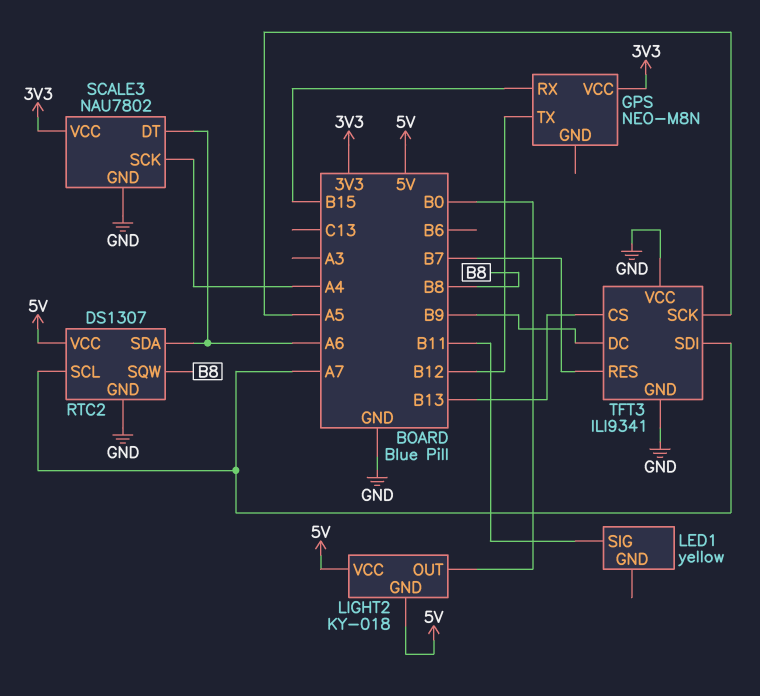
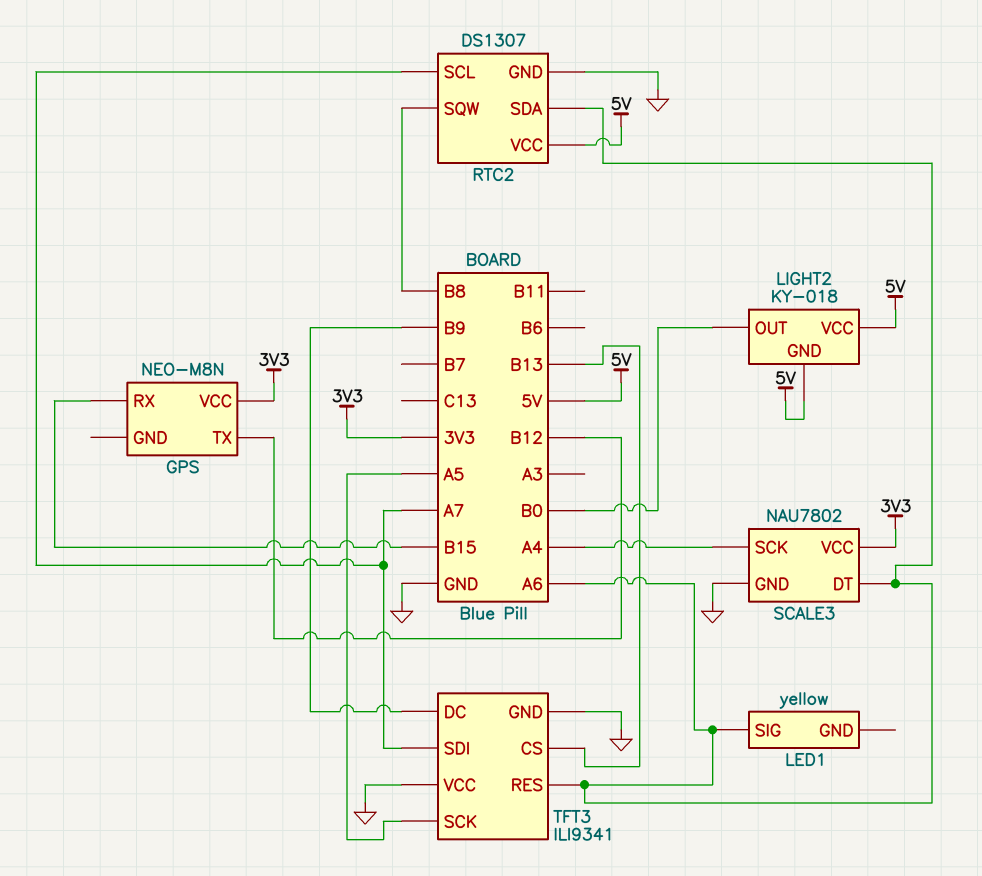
LED1 pin SIG: B11 -> A6
TFT3 pin RES: B7 -> A6

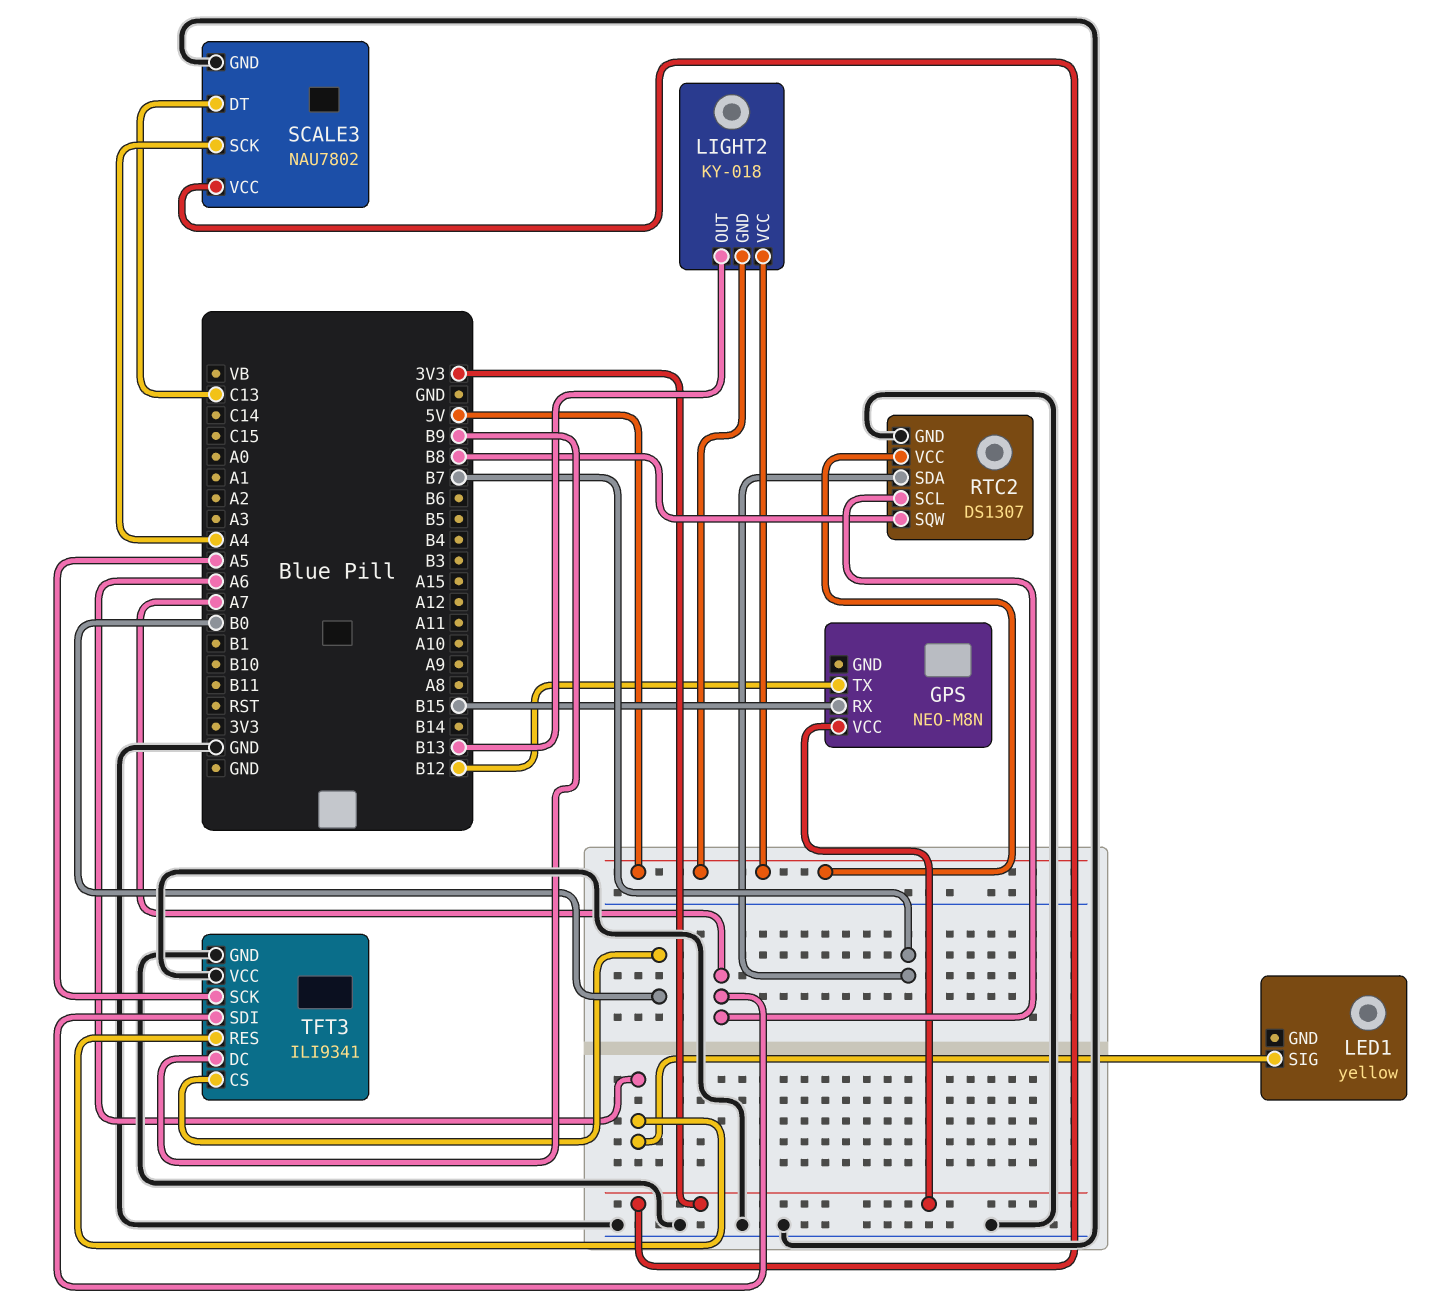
LIGHT2 pin OUT: B0 -> B13
RTC2 pin SDA: A6 -> B7
SCALE3 pin DT: A6 -> C13
TFT3 pin CS: B13 -> B0

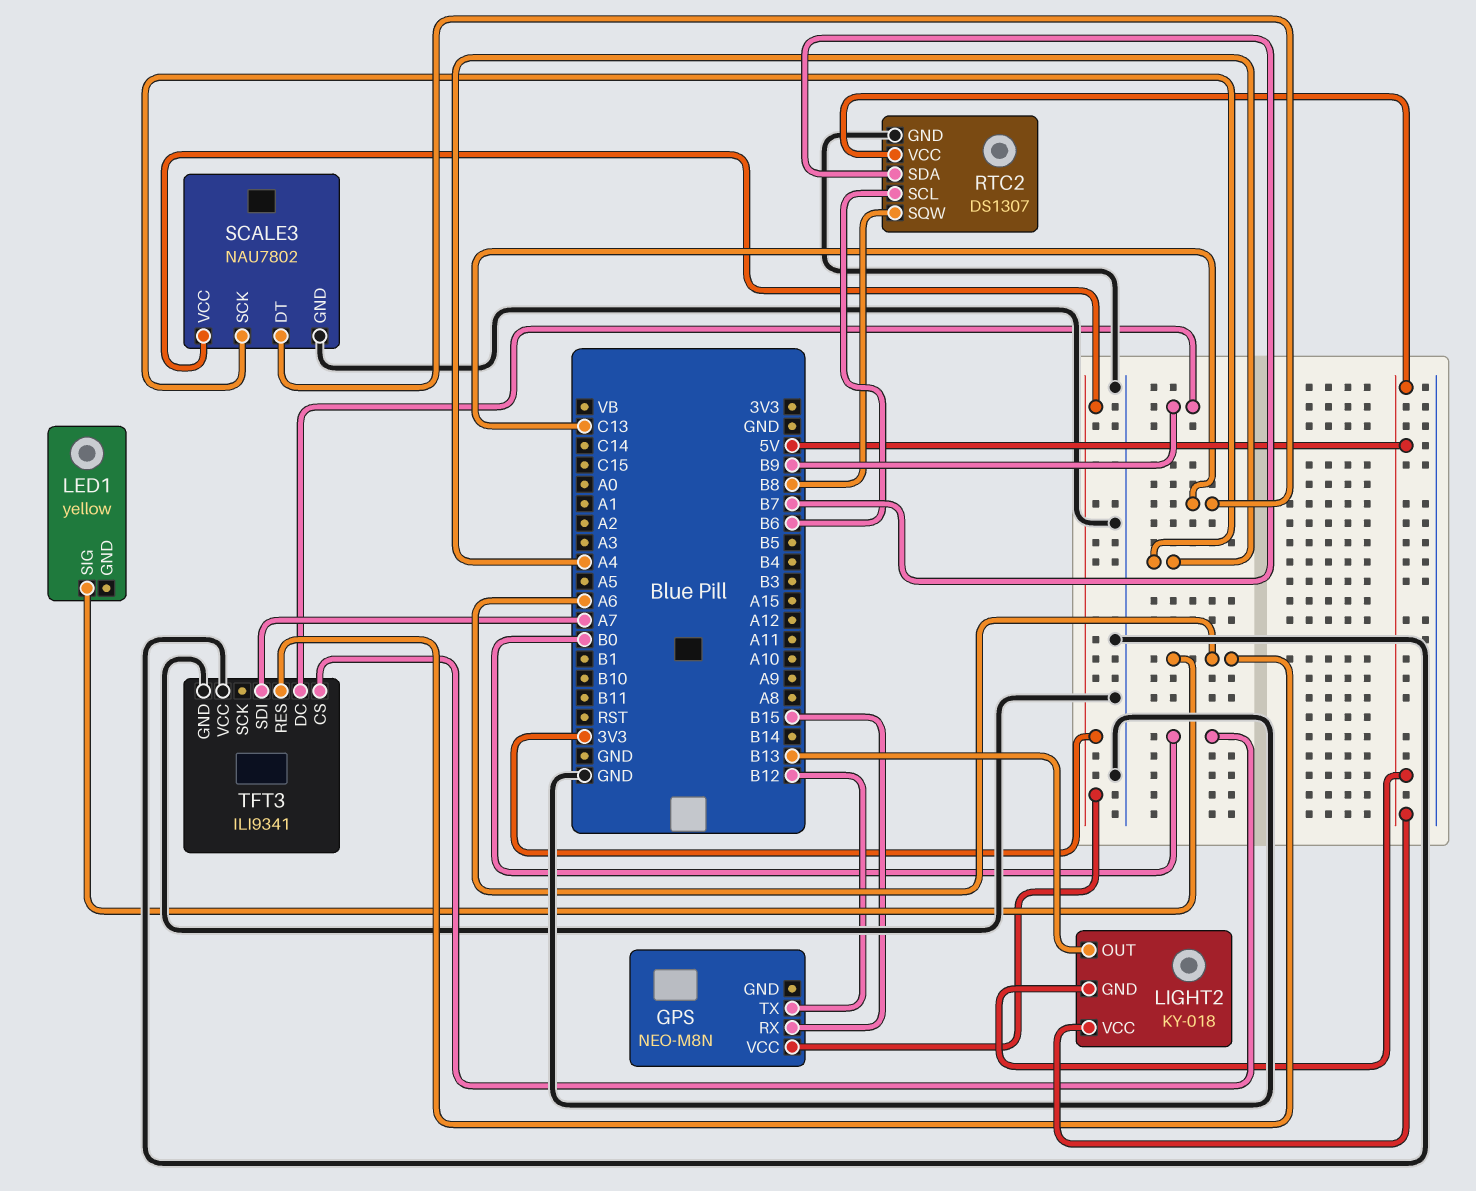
RTC2 pin SCL: A7 -> B6
TFT3 pin SCK: A5 -> none

